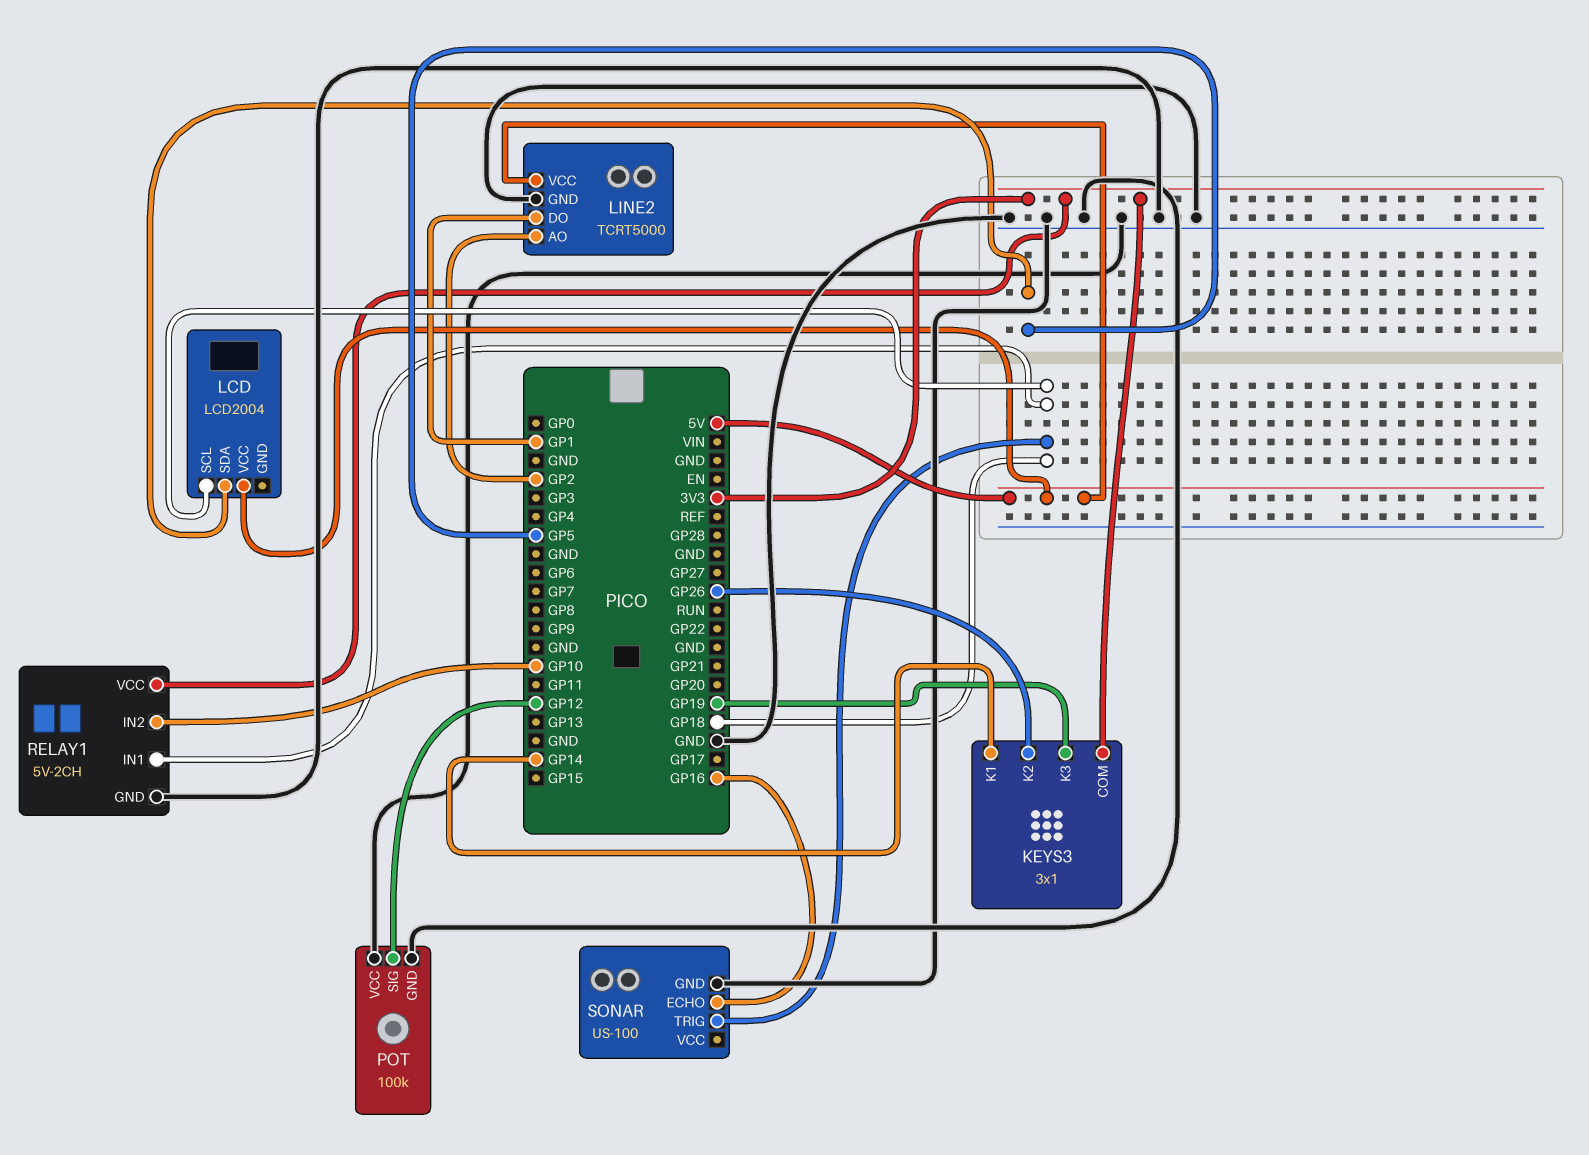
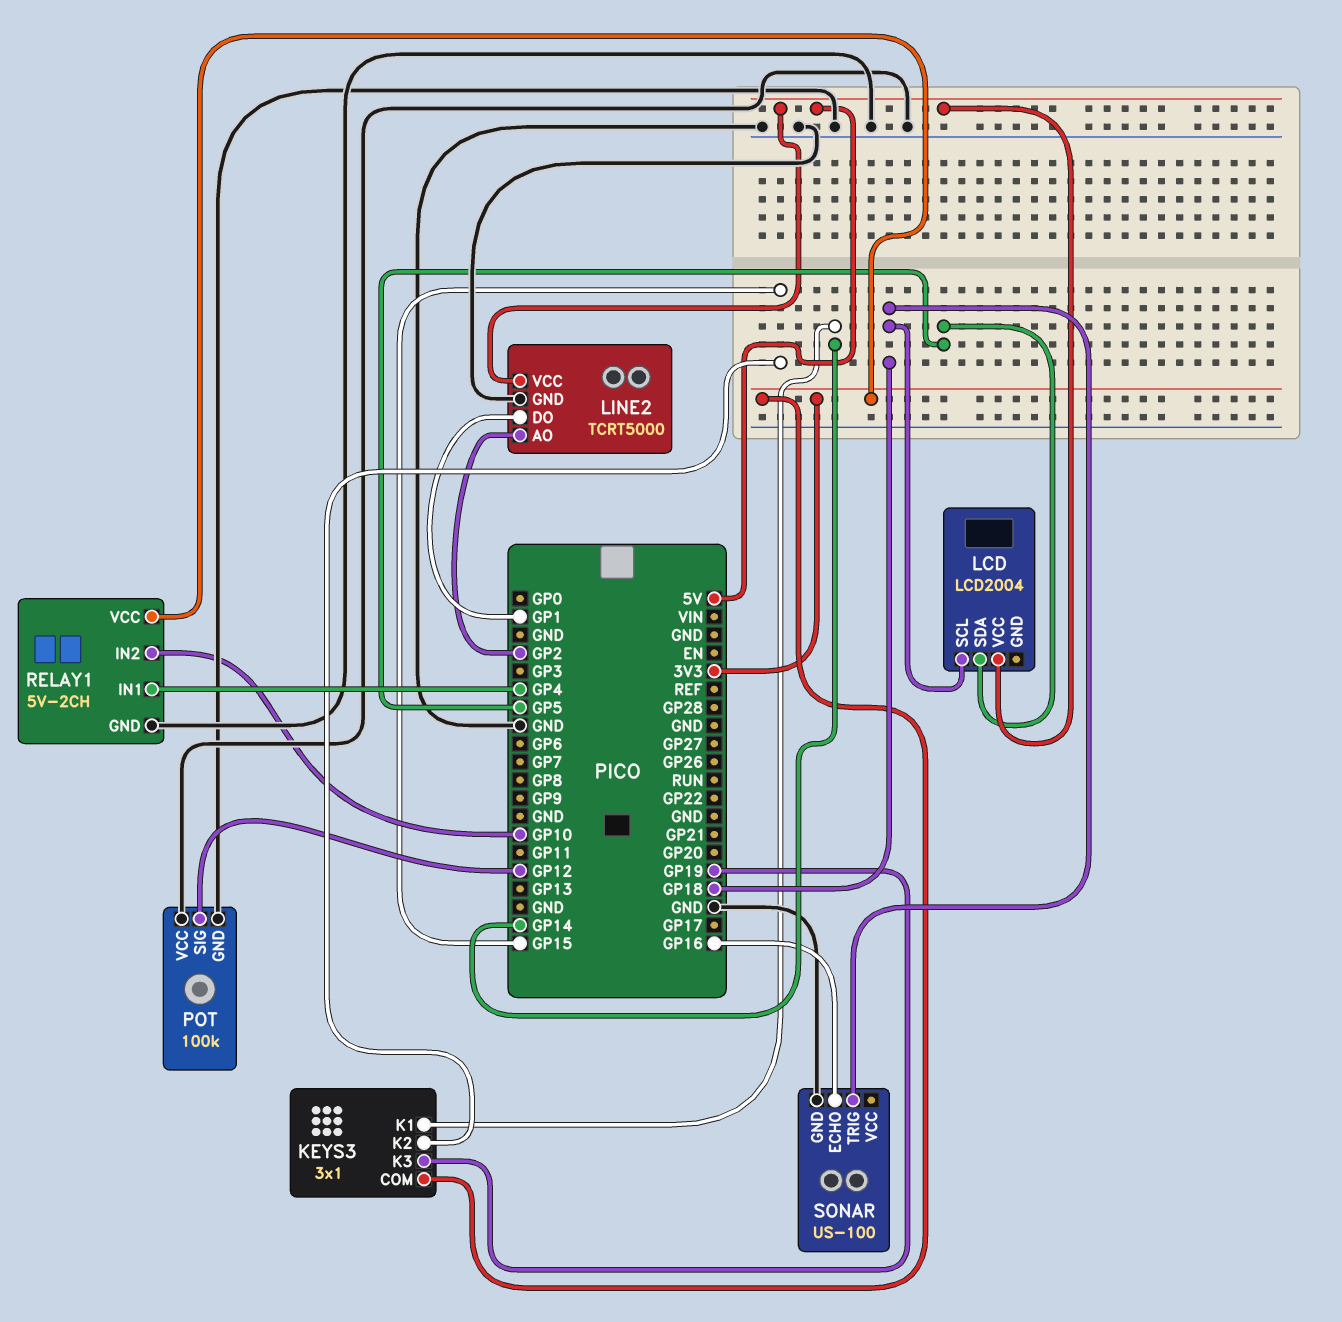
KEYS3 pin K2: GP26 -> GP15
RELAY1 pin IN1: GP18 -> GP4

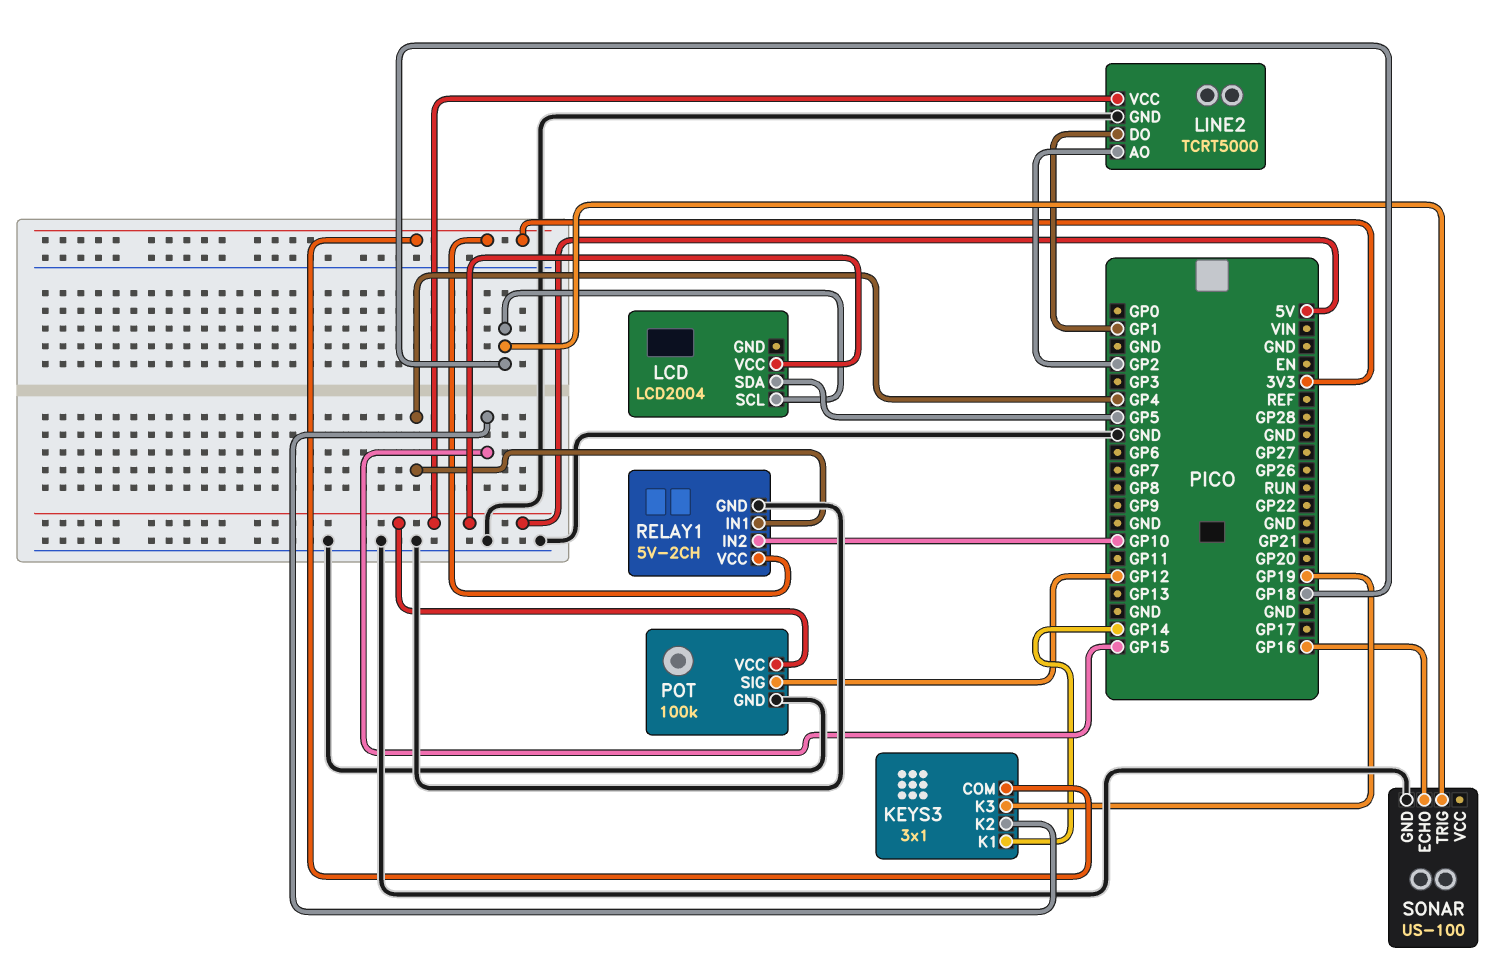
POT pin VCC: GND -> 5V

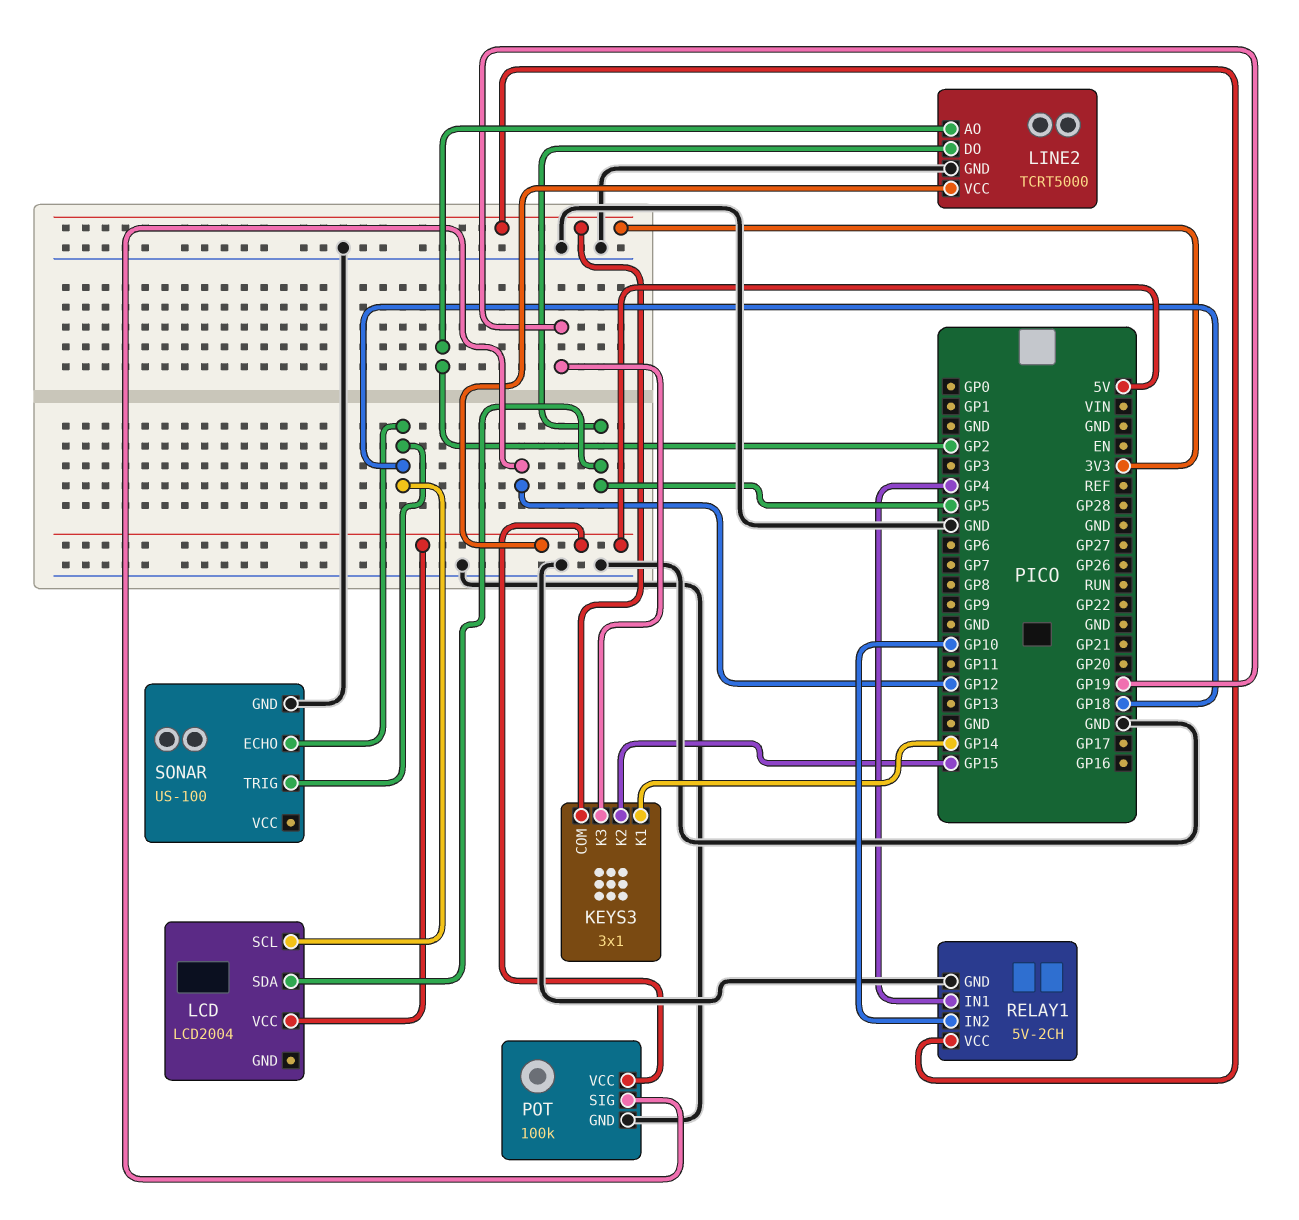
LINE2 pin DO: GP1 -> GP5
SONAR pin ECHO: GP16 -> GP18

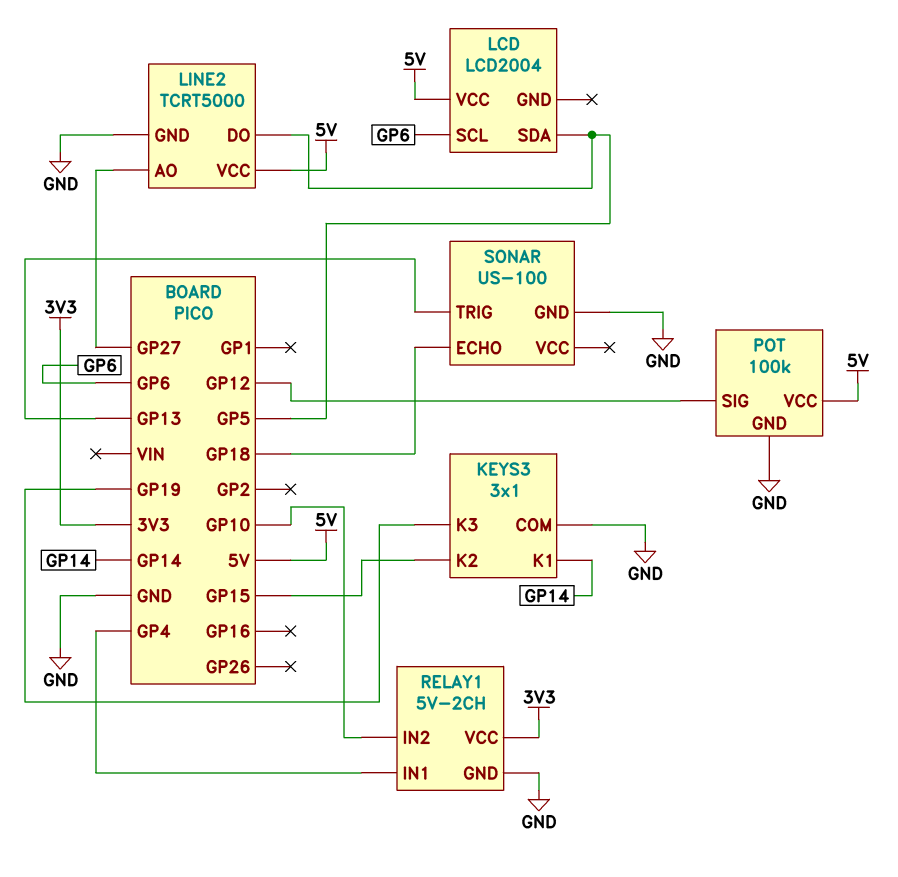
KEYS3 pin COM: 3V3 -> GND
LCD pin SCL: GP18 -> GP6
LINE2 pin AO: GP2 -> GP27
SONAR pin TRIG: GP18 -> GP13

